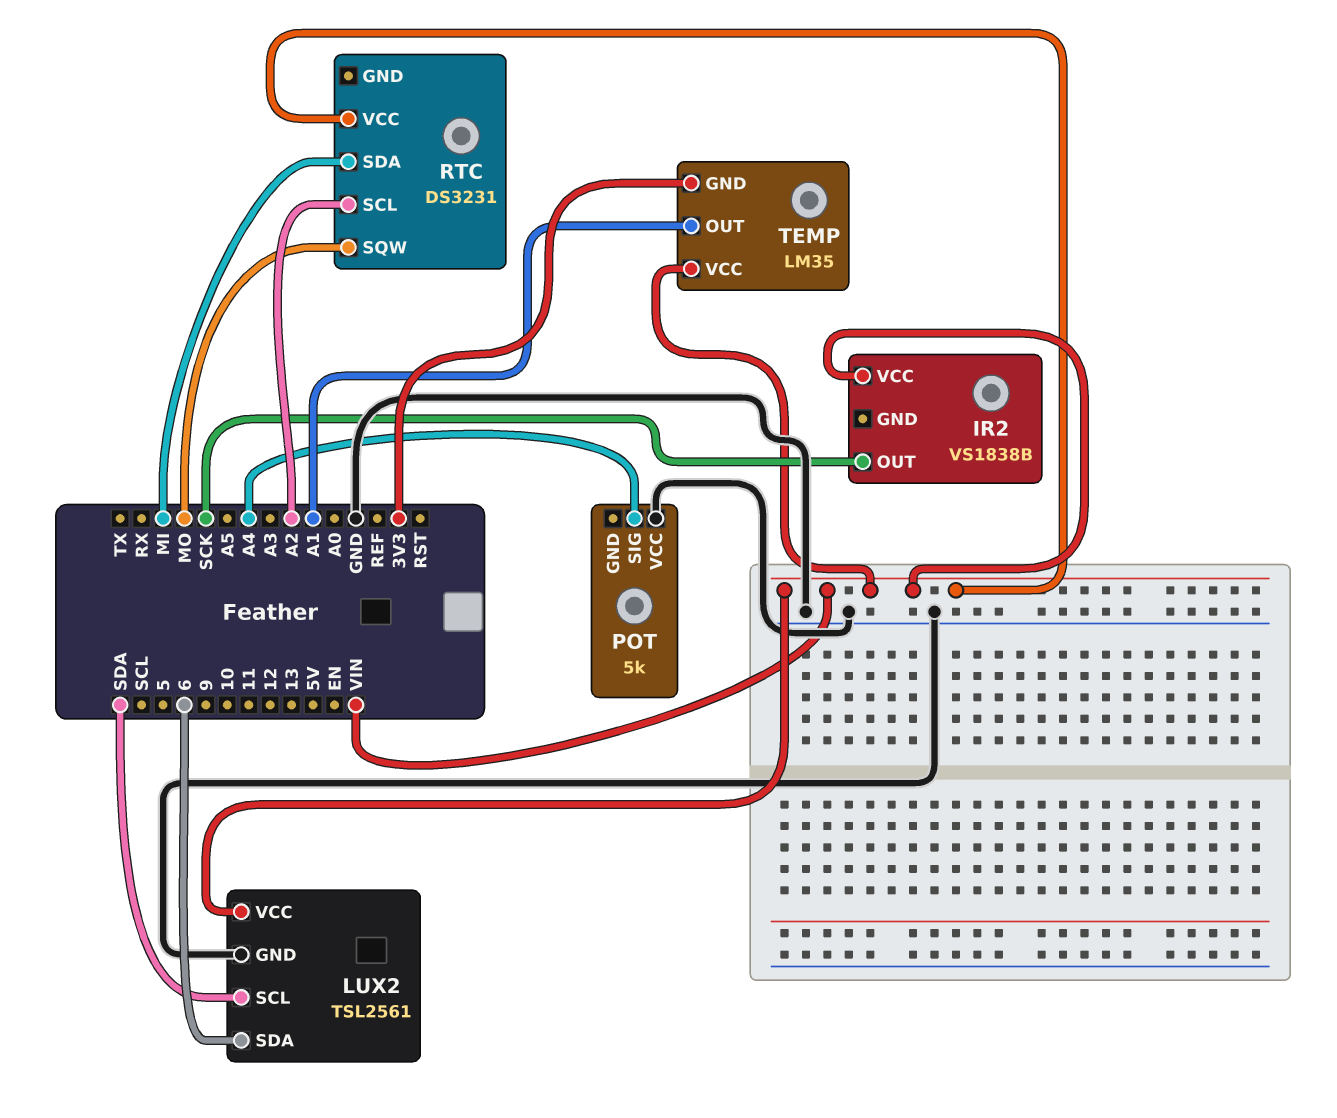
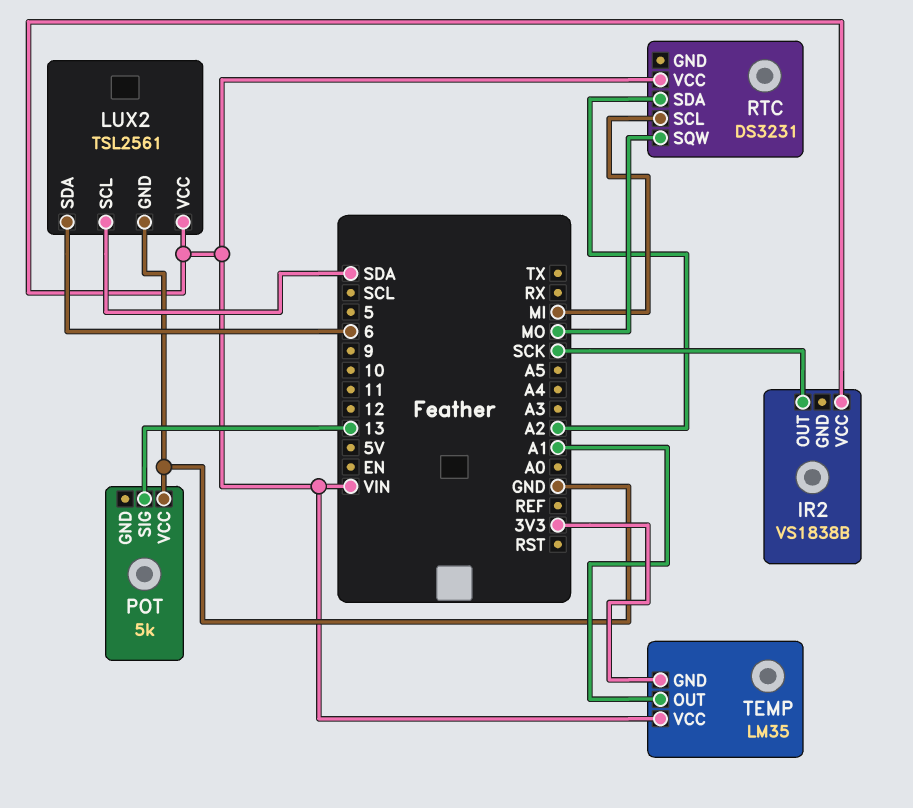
POT pin SIG: A4 -> 13
RTC pin SCL: A2 -> MI
RTC pin SDA: MI -> A2

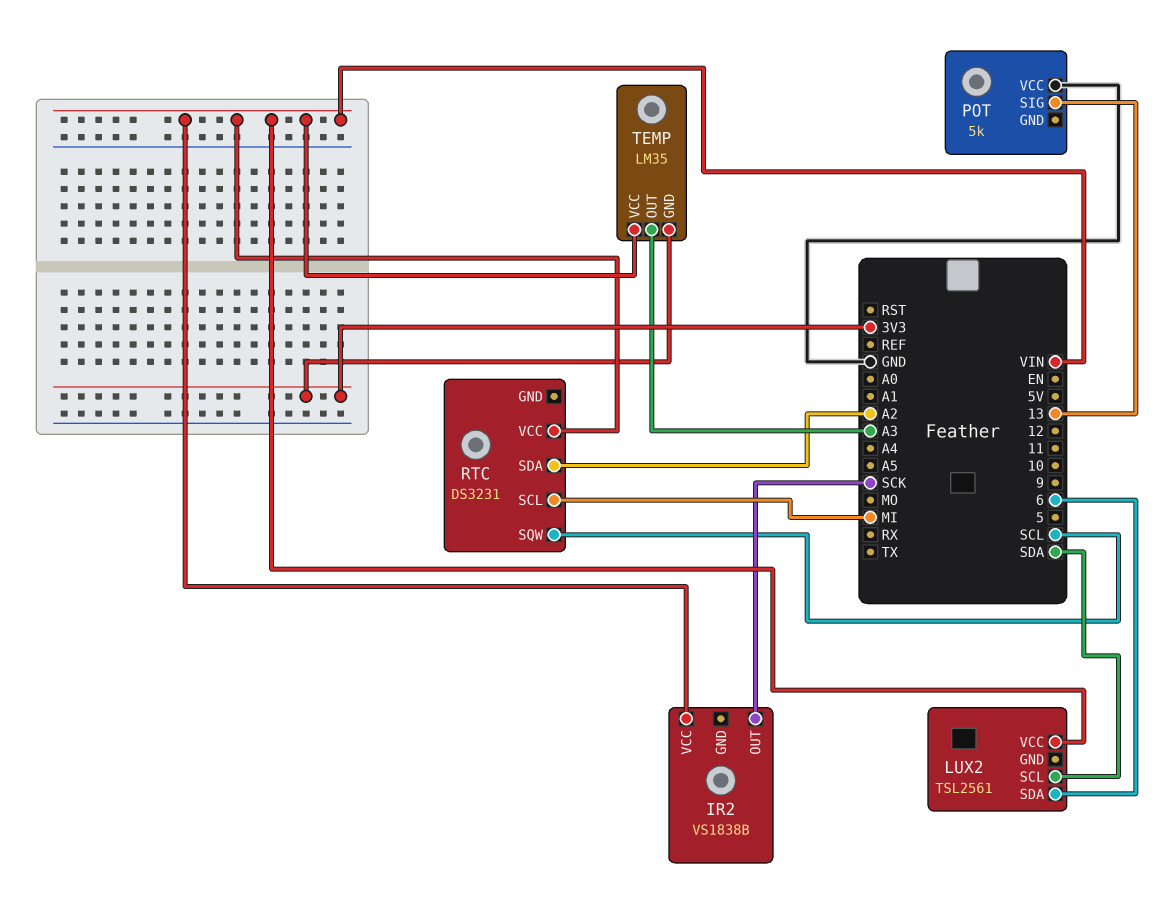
LUX2 pin GND: GND -> none
RTC pin SQW: MO -> SCL
TEMP pin OUT: A1 -> A3

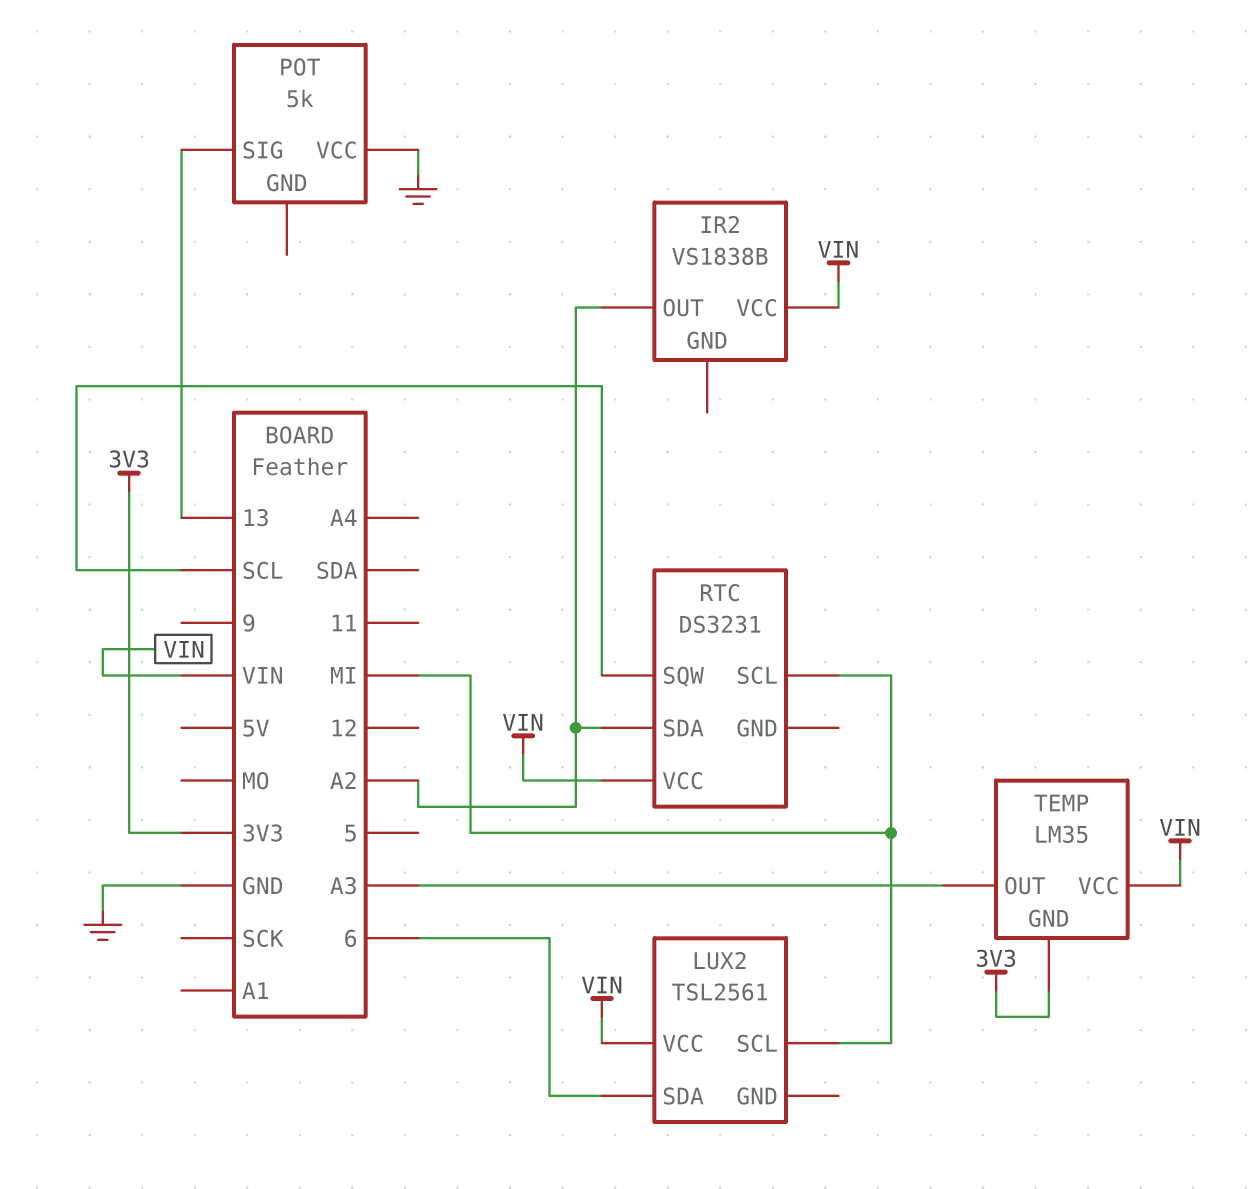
IR2 pin OUT: SCK -> A2
LUX2 pin SCL: SDA -> MI

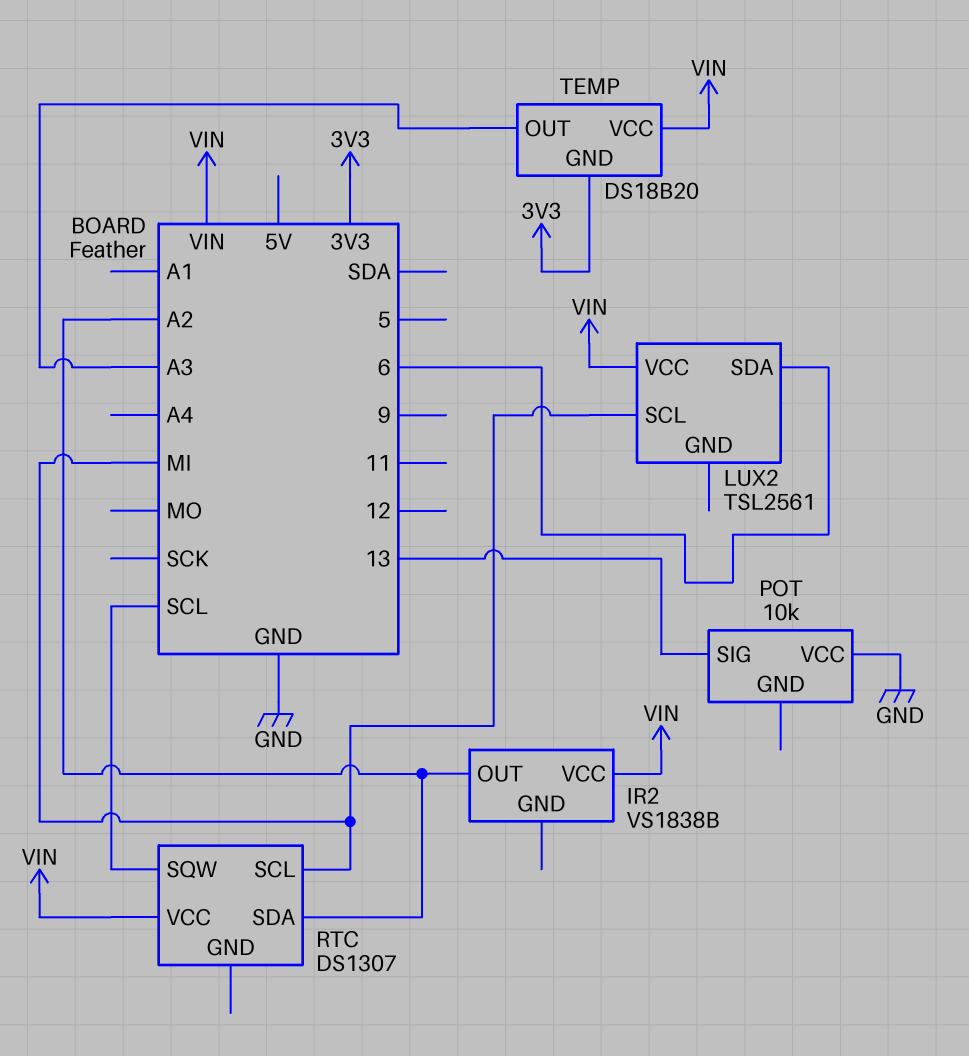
POT: 5k -> 10k
RTC: DS3231 -> DS1307
TEMP: LM35 -> DS18B20

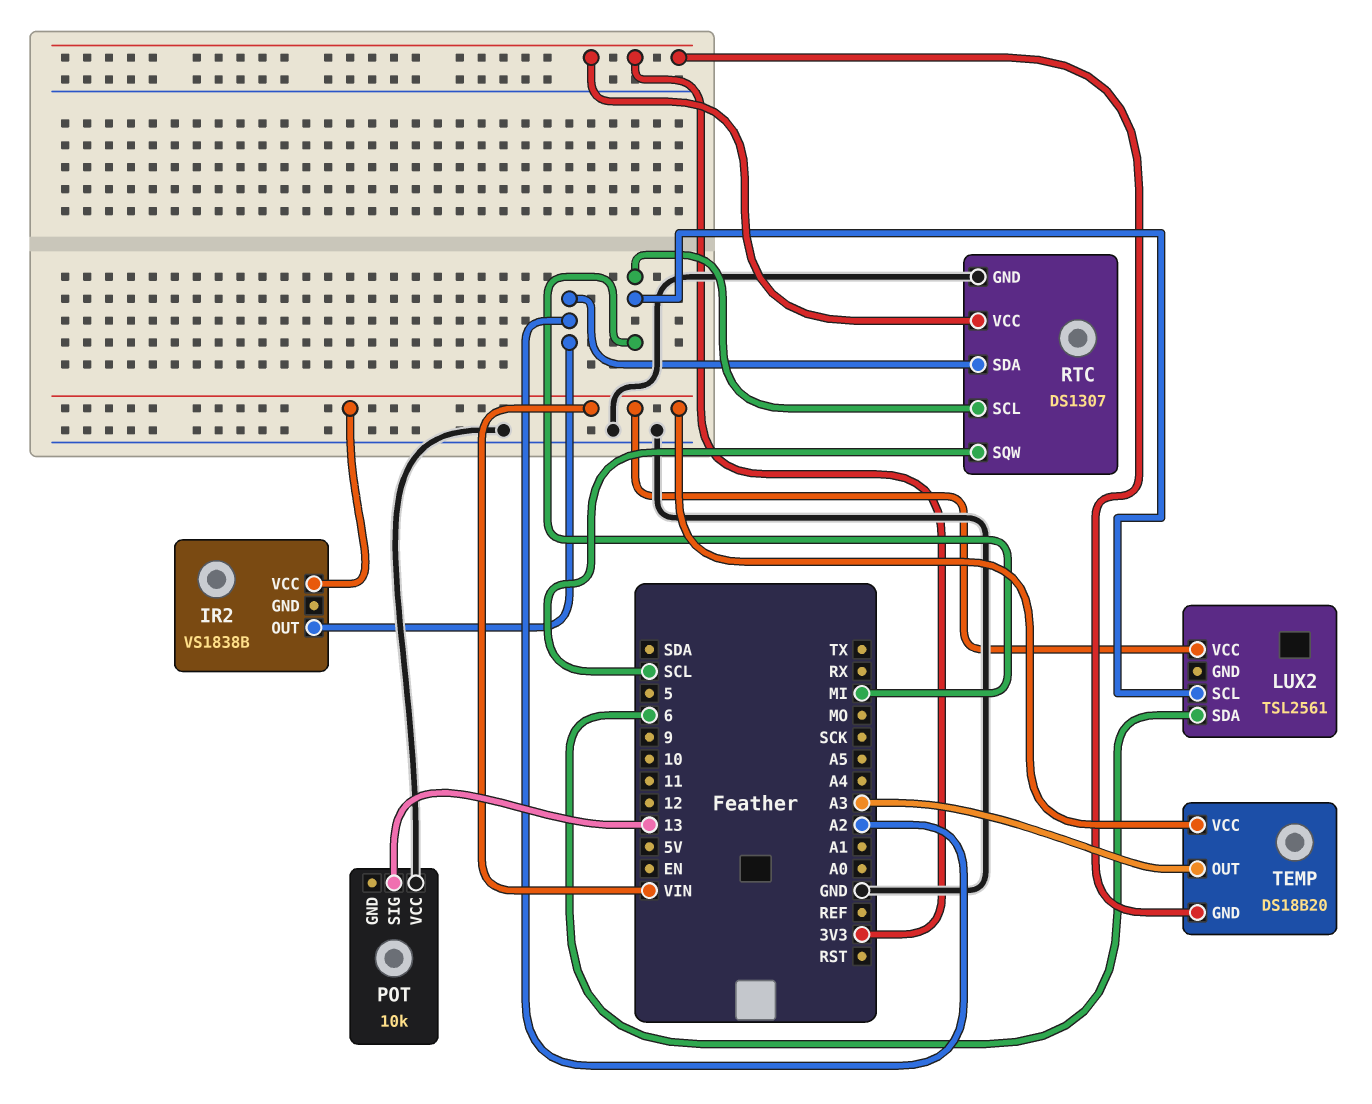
RTC pin GND: none -> GND
RTC pin VCC: VIN -> 3V3

